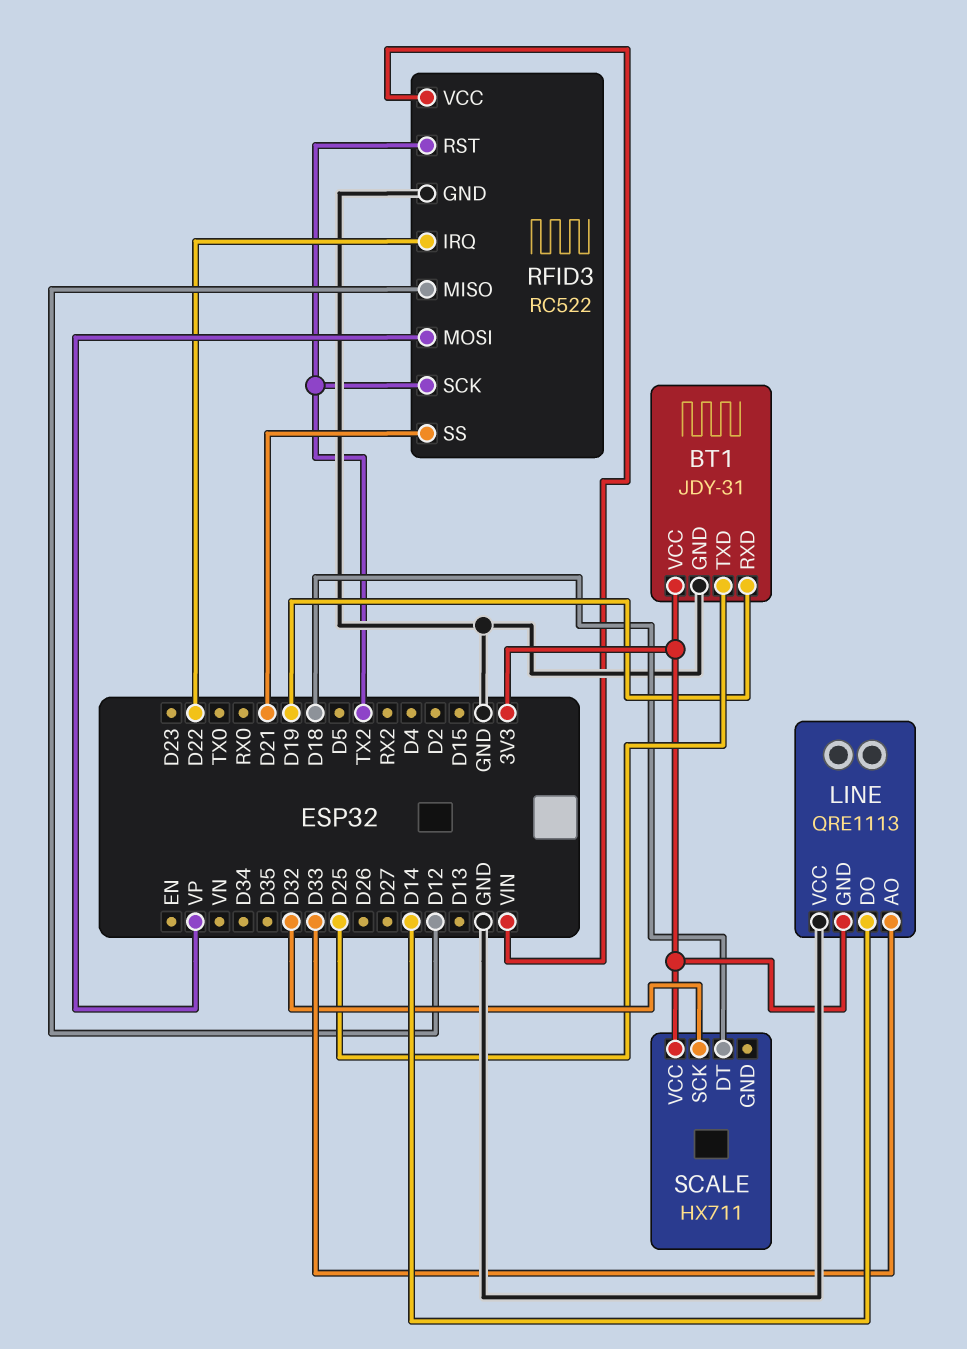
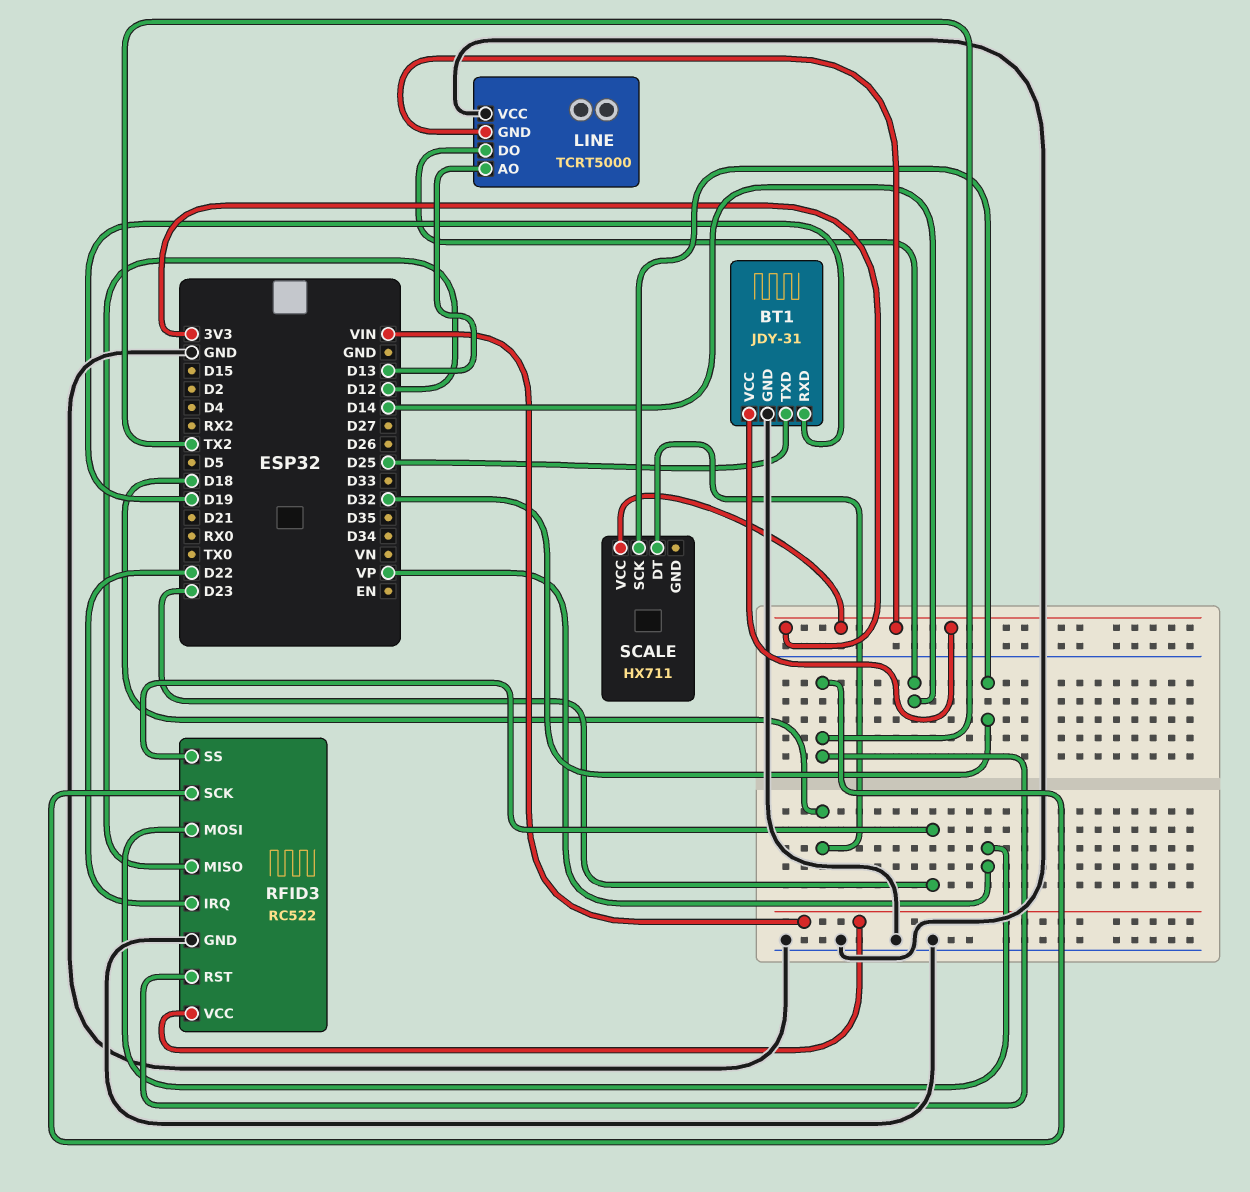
LINE: QRE1113 -> TCRT5000
LINE pin AO: D33 -> D13
RFID3 pin SS: D21 -> D23

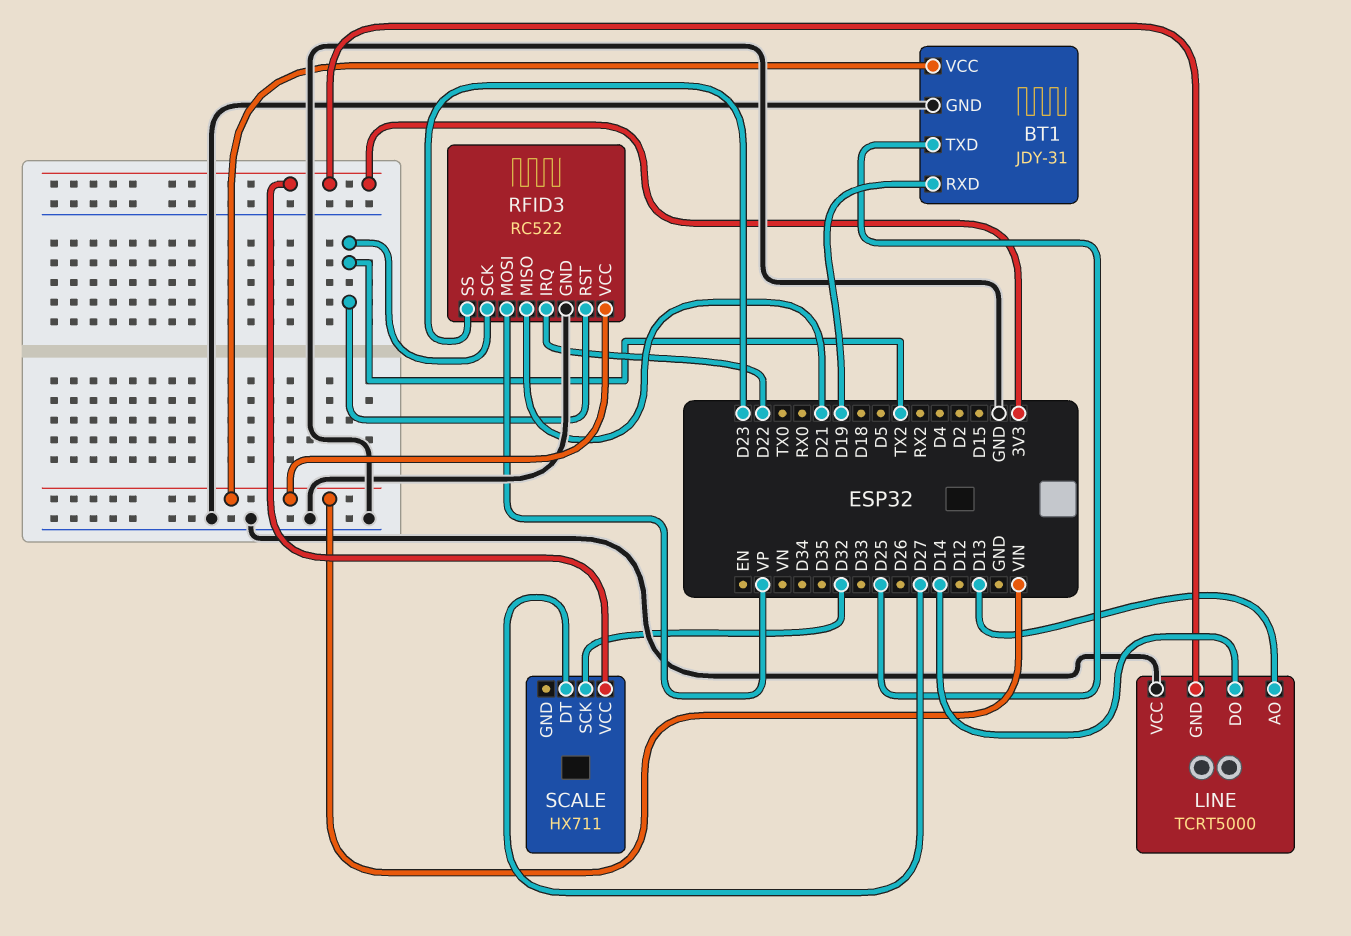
BT1 pin VCC: 3V3 -> VIN
RFID3 pin MISO: D12 -> D21
SCALE pin DT: D18 -> D27

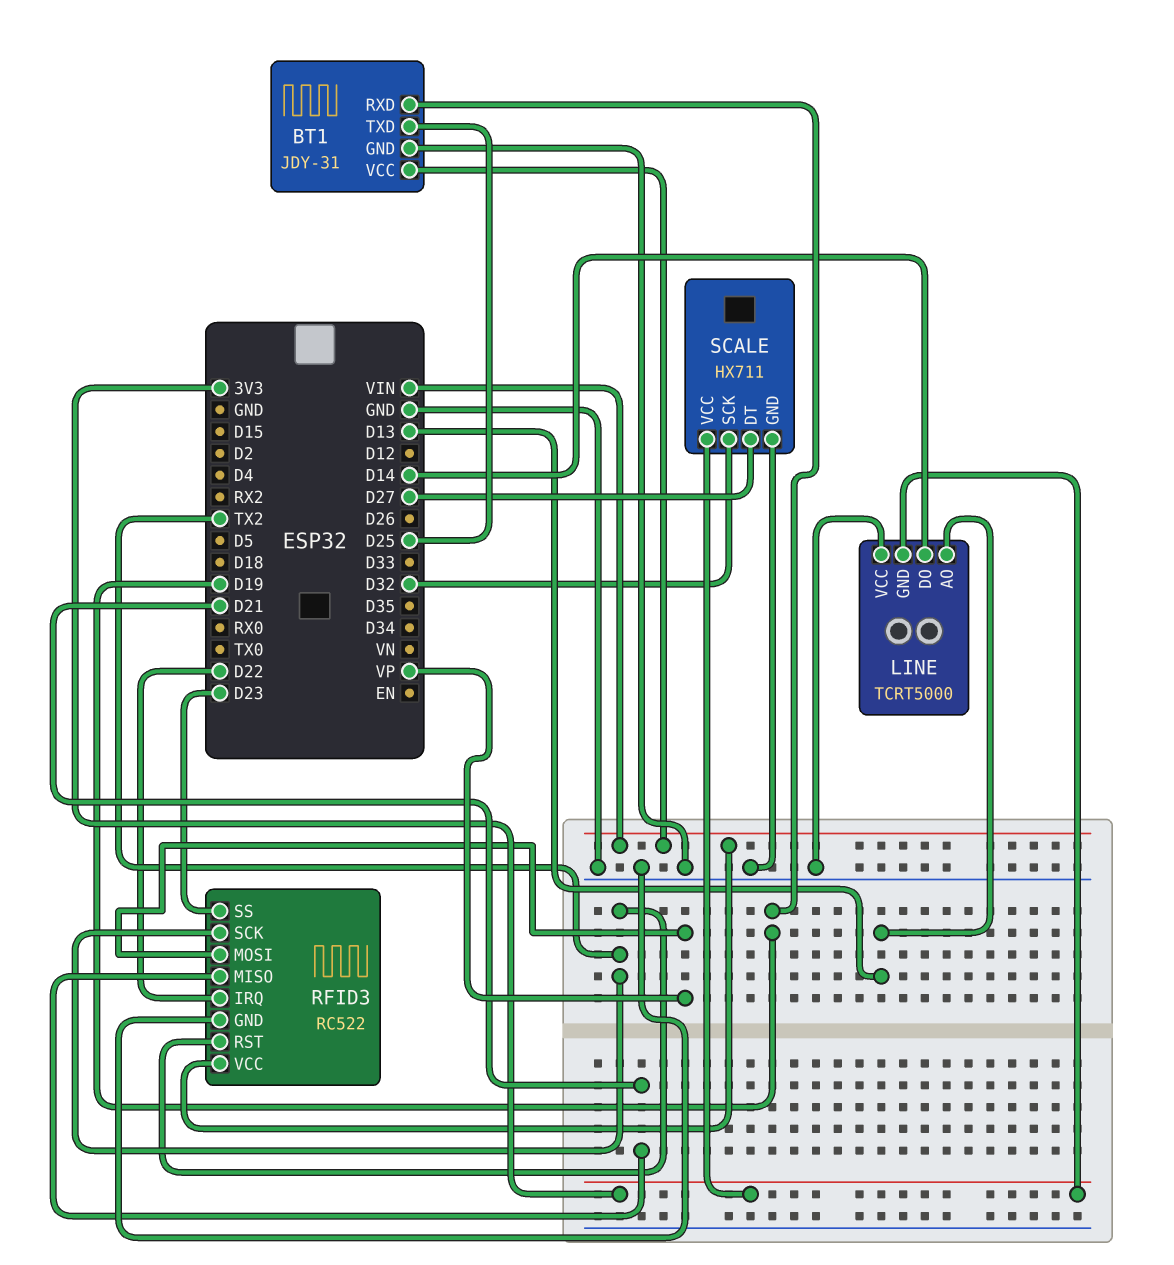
SCALE pin GND: none -> GND

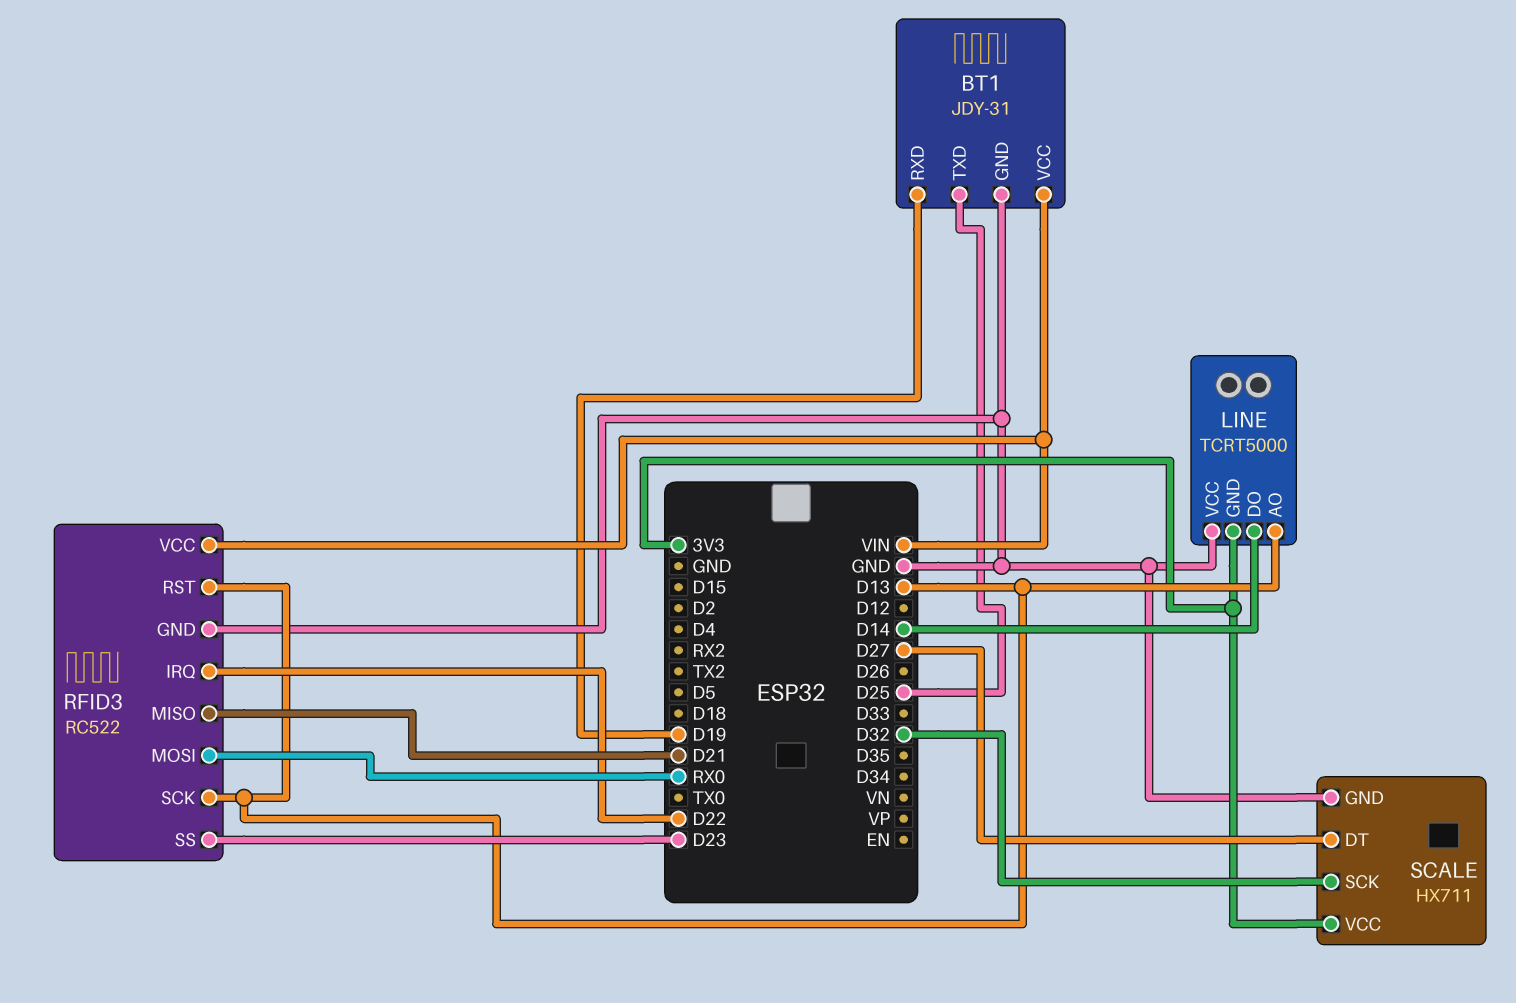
RFID3 pin MOSI: VP -> RX0
RFID3 pin RST: TX2 -> D13
RFID3 pin SCK: TX2 -> D13

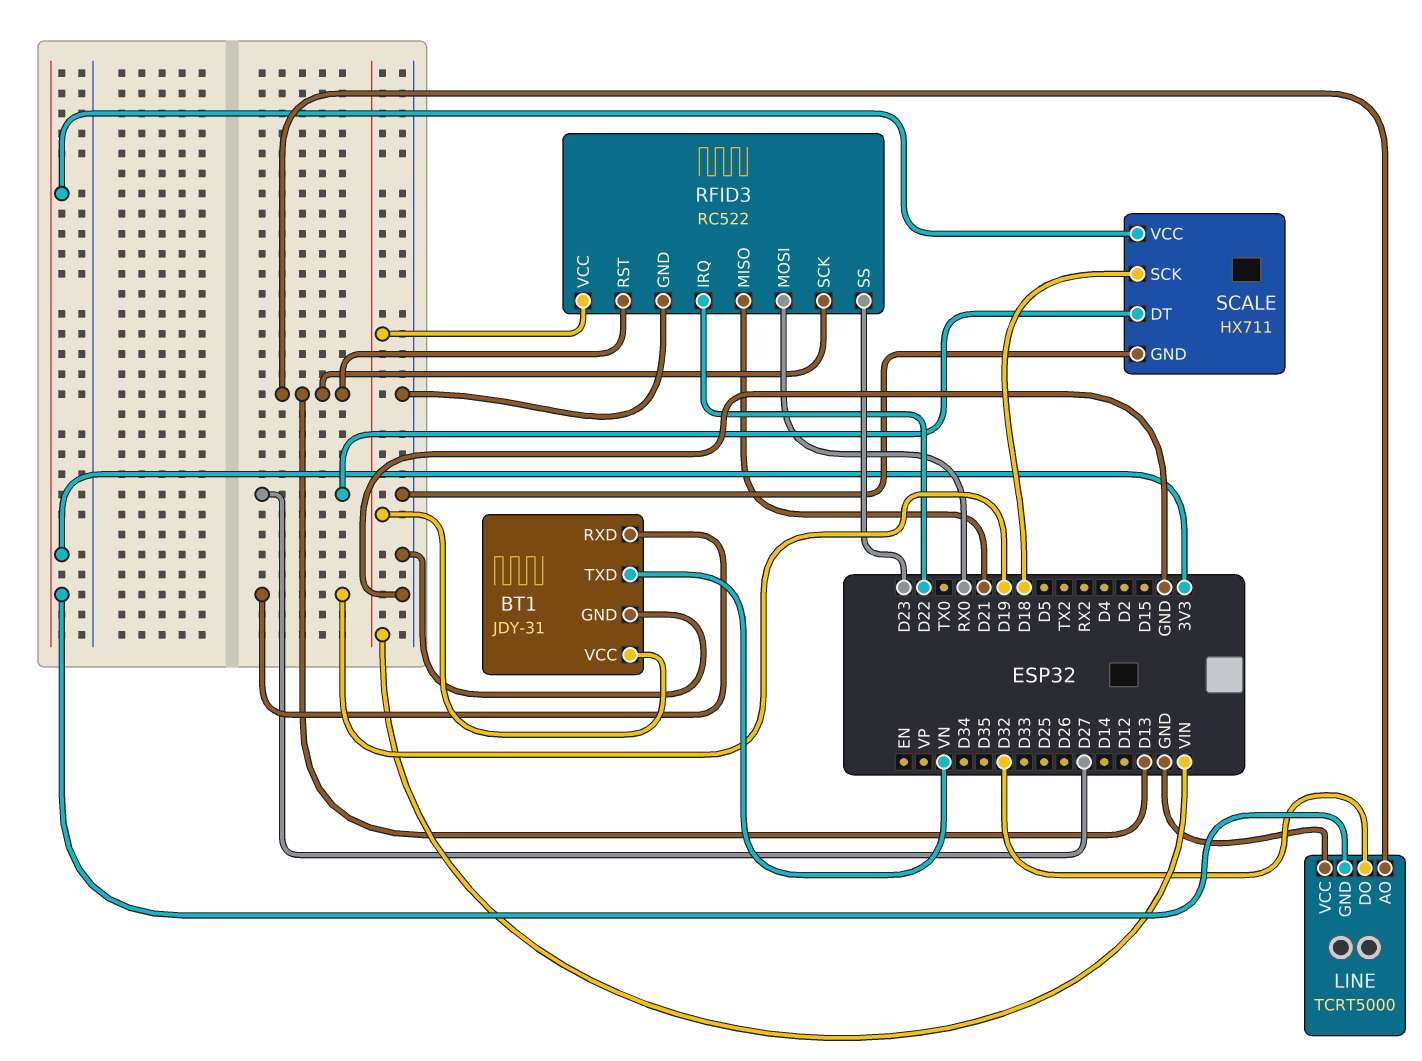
BT1 pin TXD: D25 -> VN
LINE pin DO: D14 -> D32
SCALE pin SCK: D32 -> D18

